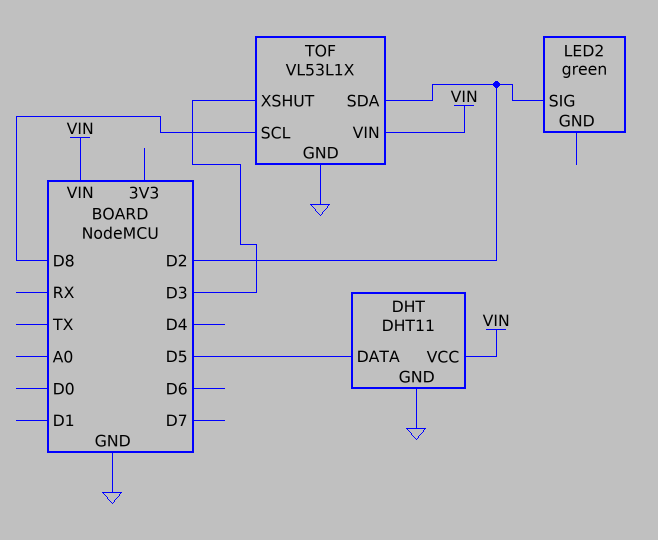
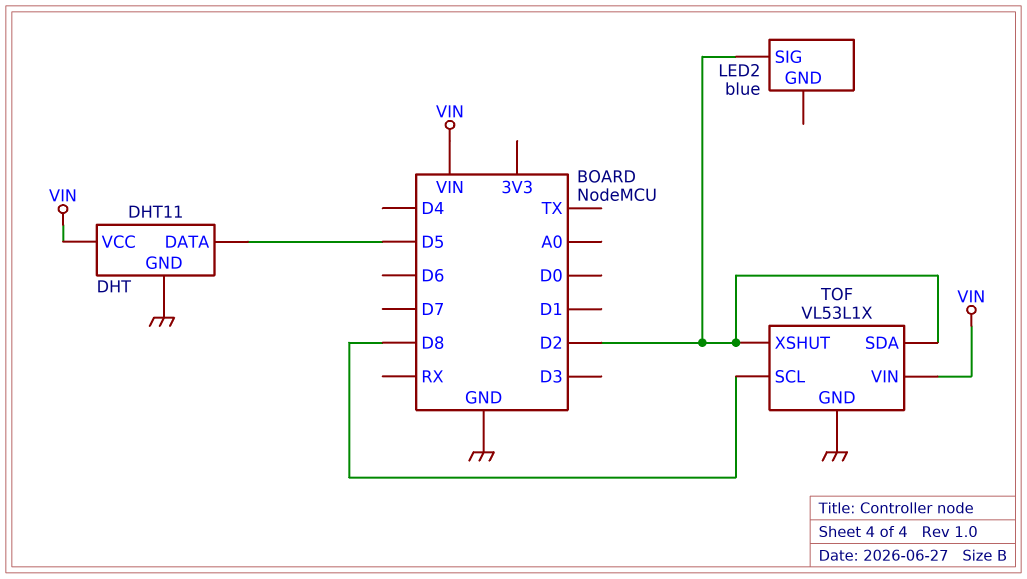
LED2: green -> blue
TOF pin XSHUT: D3 -> D2

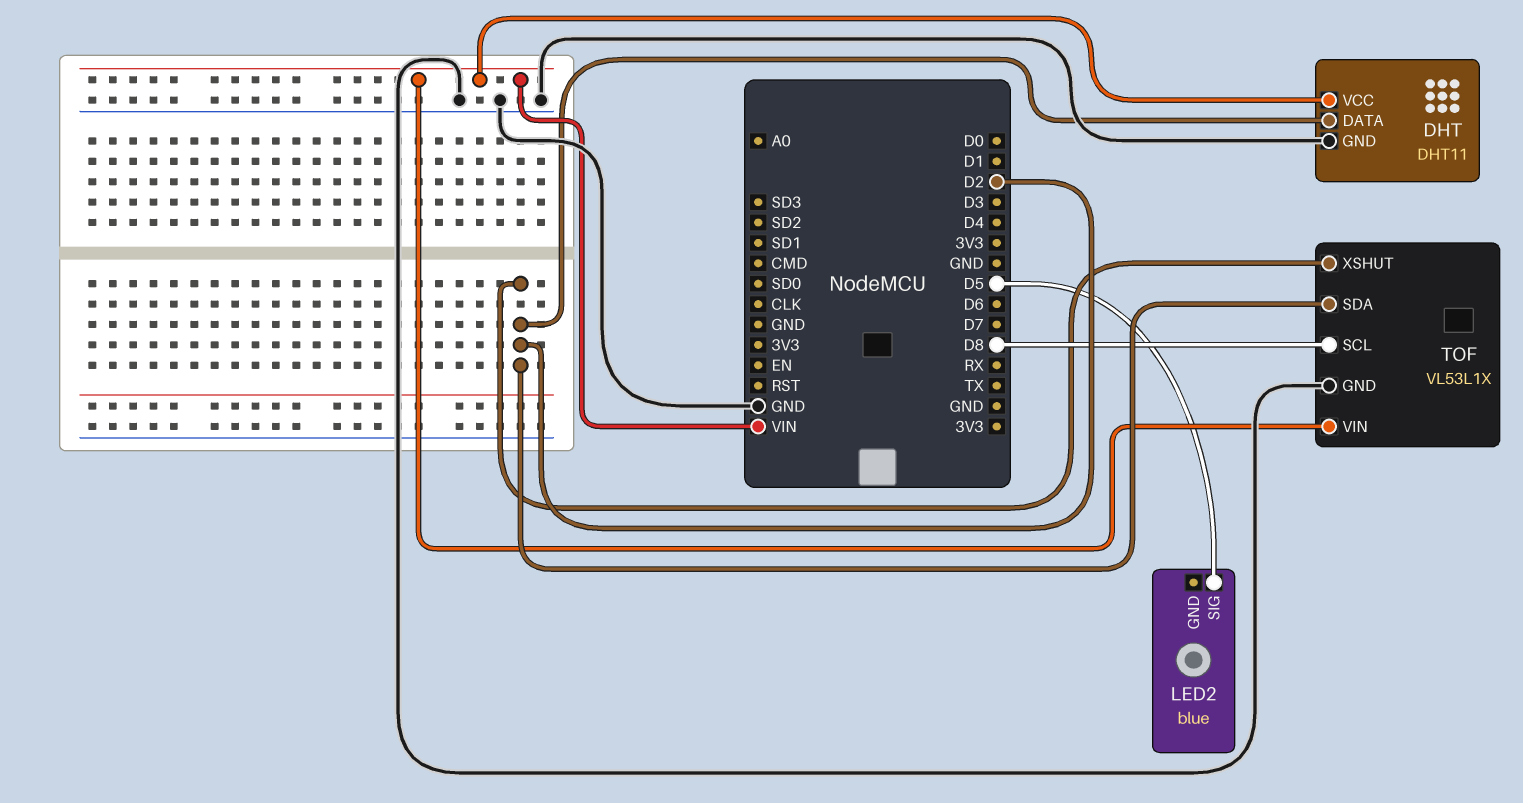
DHT pin DATA: D5 -> D2
LED2 pin SIG: D2 -> D5

